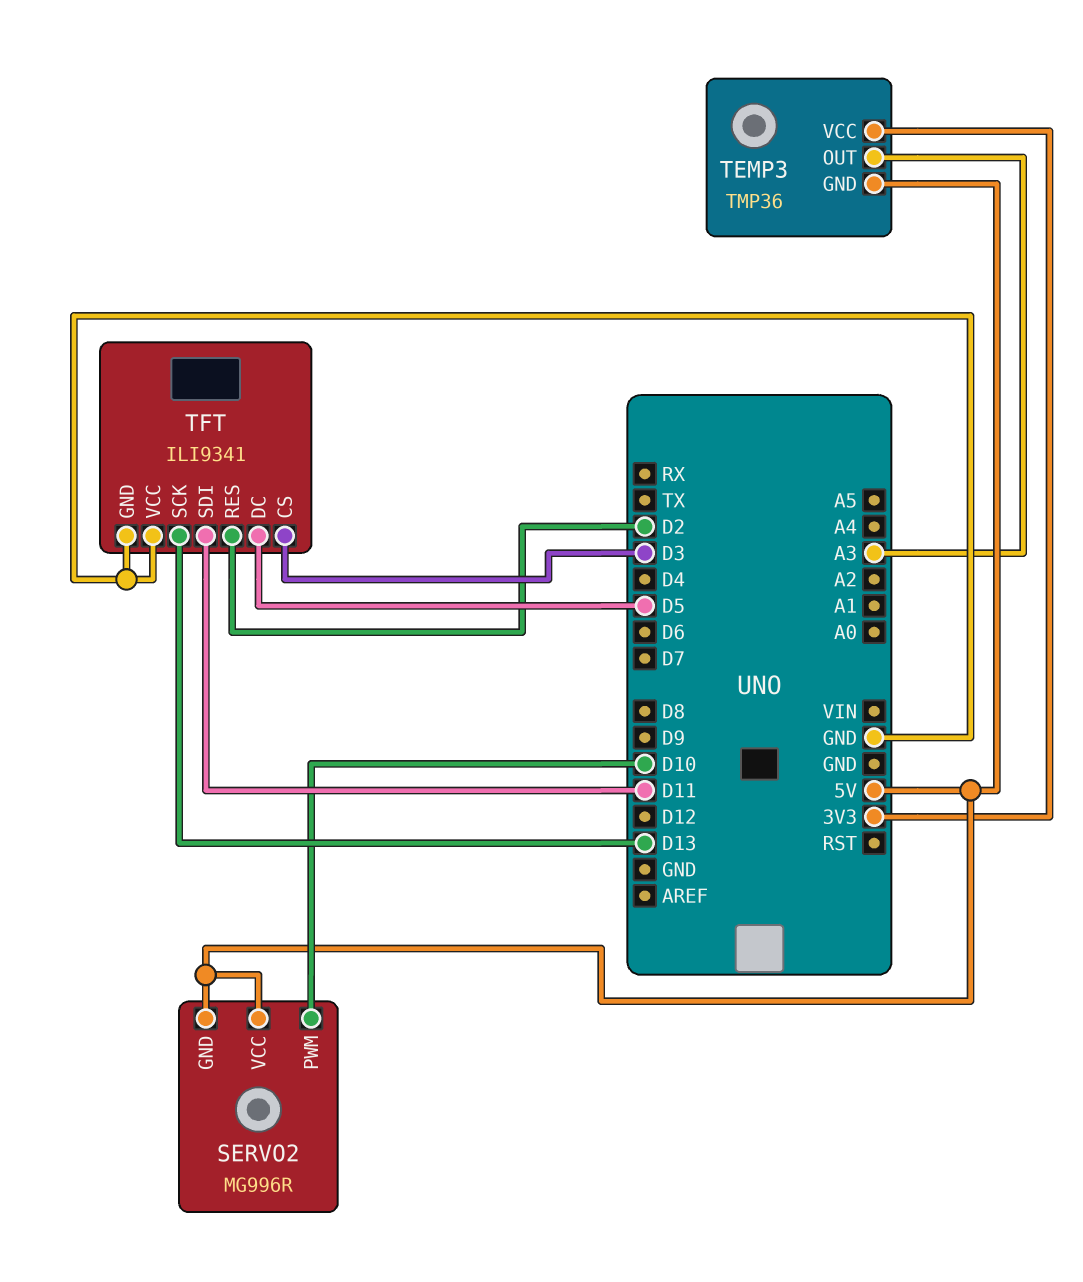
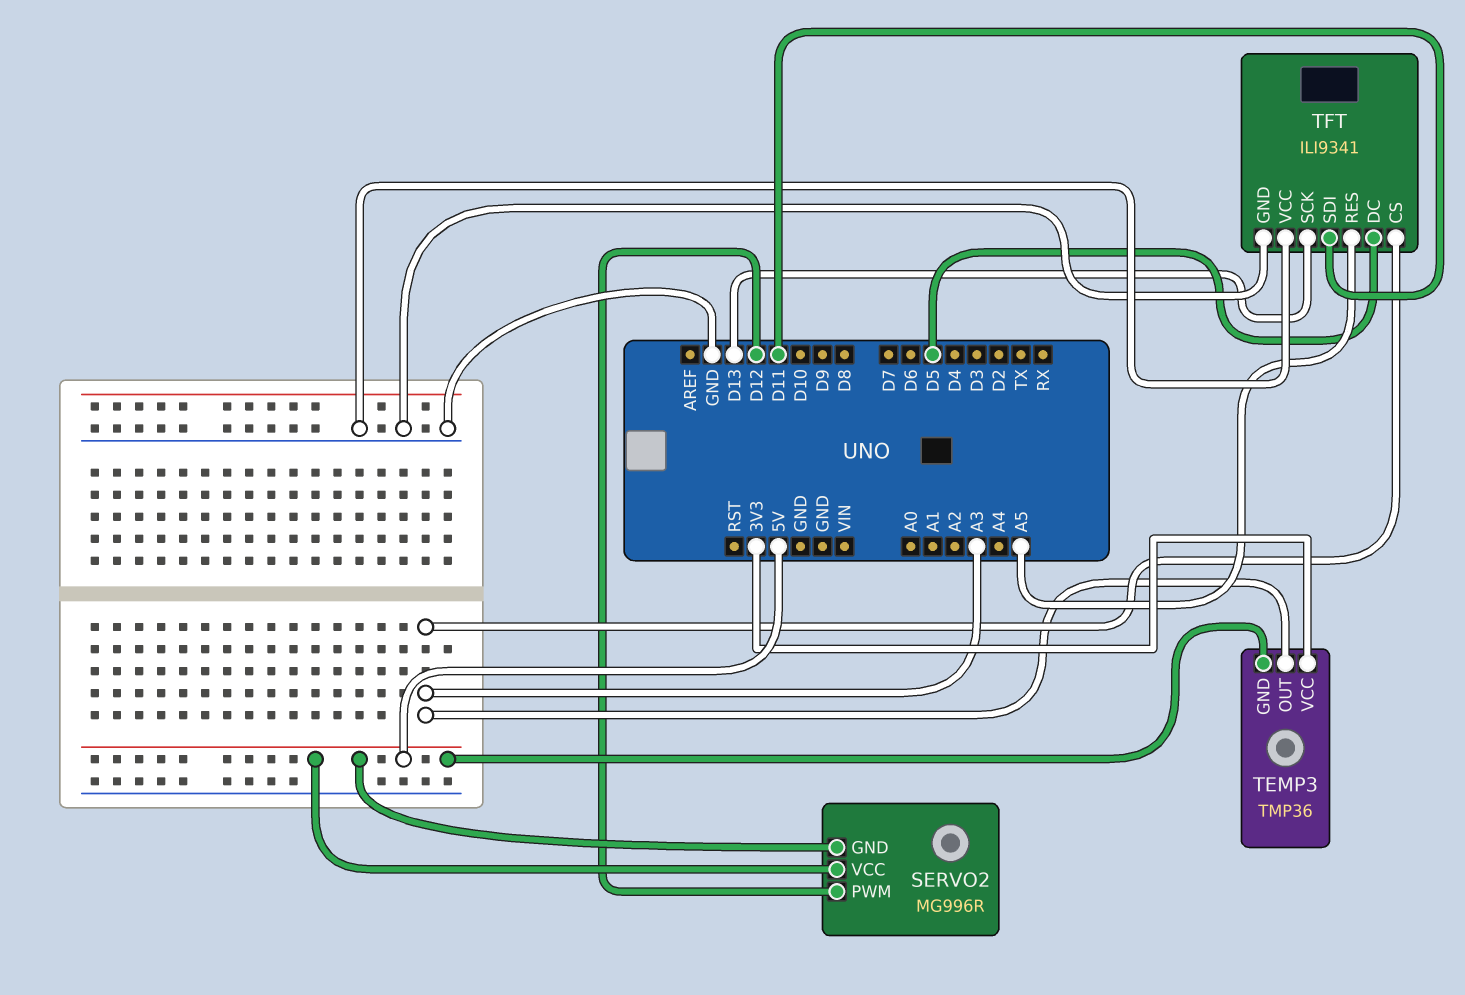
SERVO2 pin PWM: D10 -> D12
TFT pin CS: D3 -> A3
TFT pin RES: D2 -> A5

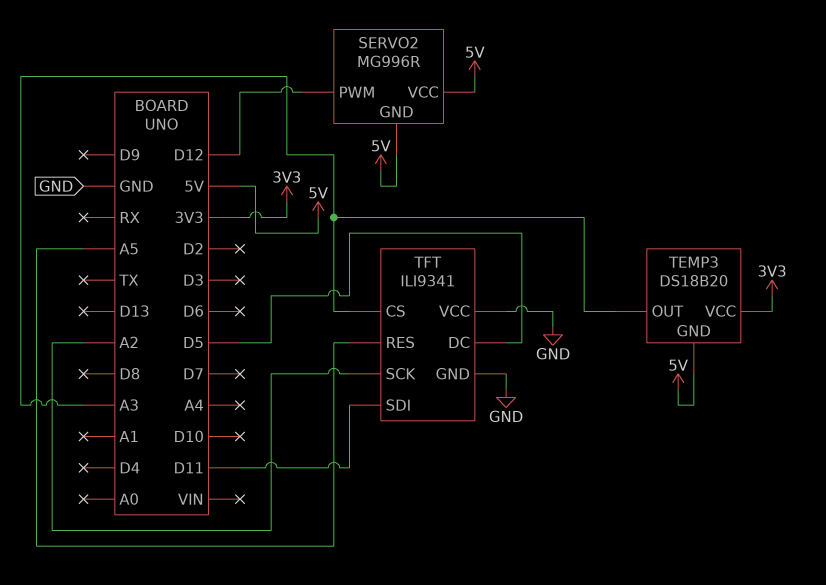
TEMP3: TMP36 -> DS18B20
TFT pin SCK: D13 -> A2

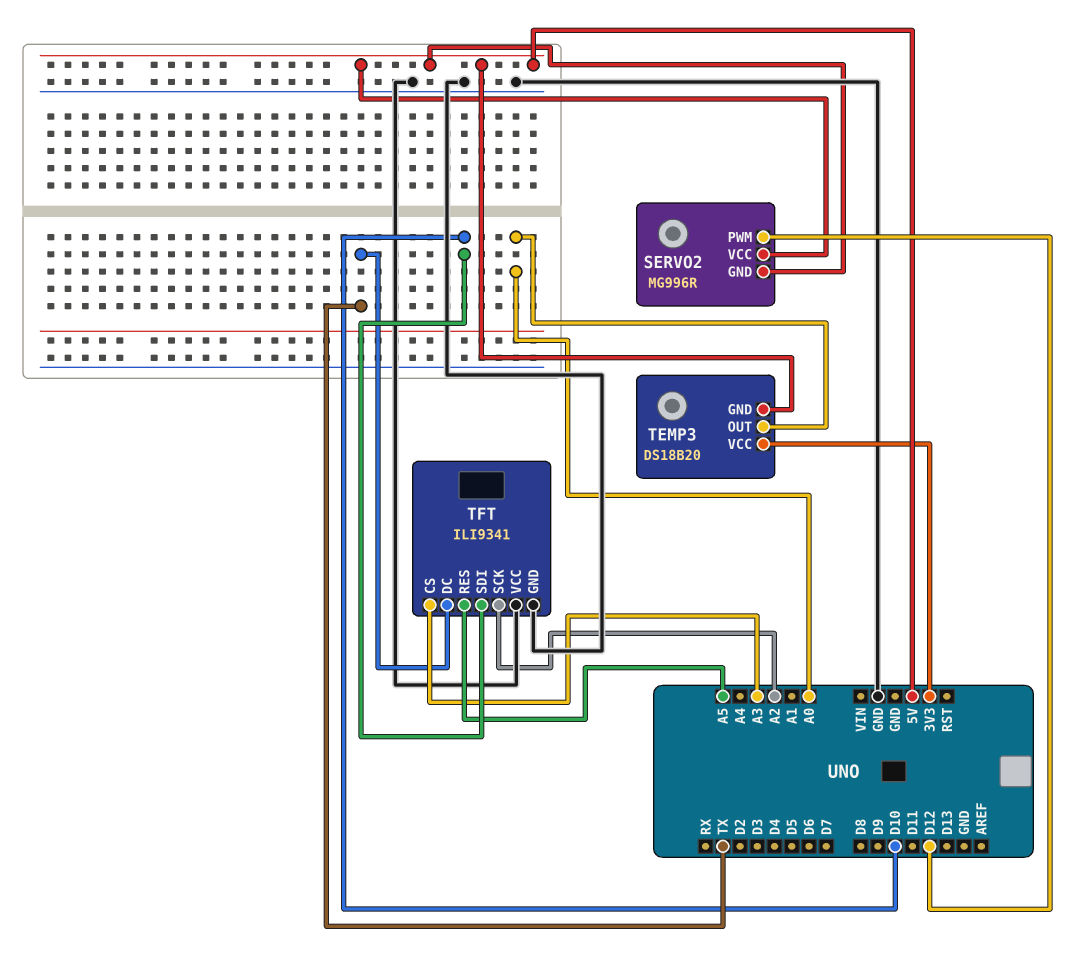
TEMP3 pin OUT: A3 -> A0
TFT pin DC: D5 -> TX
TFT pin SDI: D11 -> D10

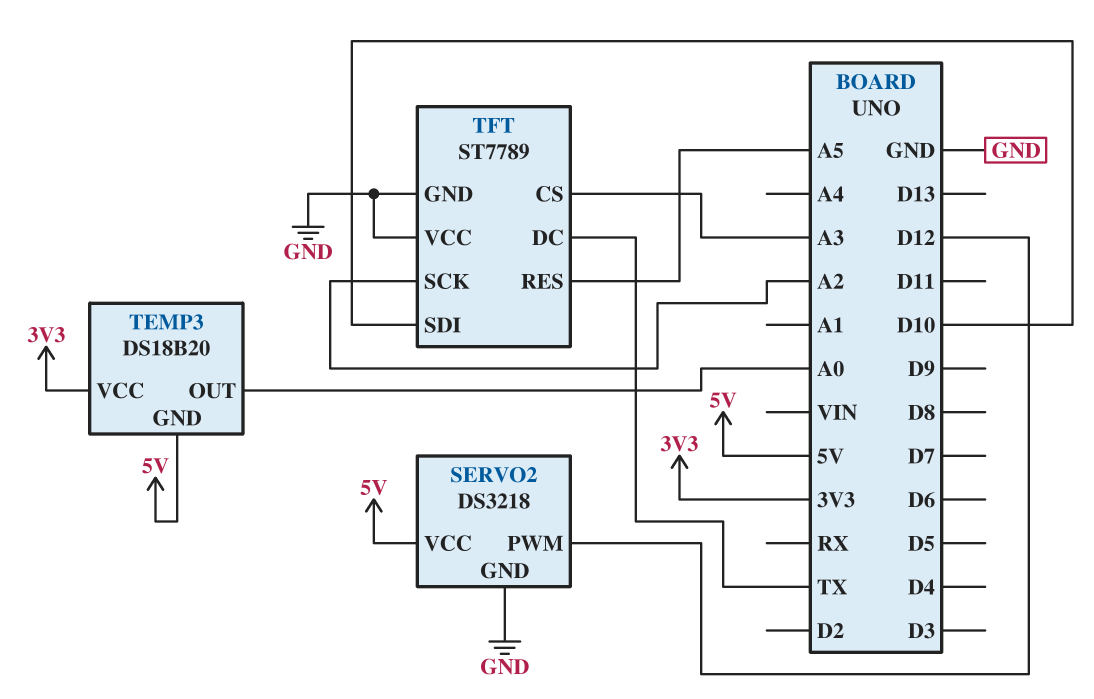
SERVO2: MG996R -> DS3218
SERVO2 pin GND: 5V -> GND
TFT: ILI9341 -> ST7789

